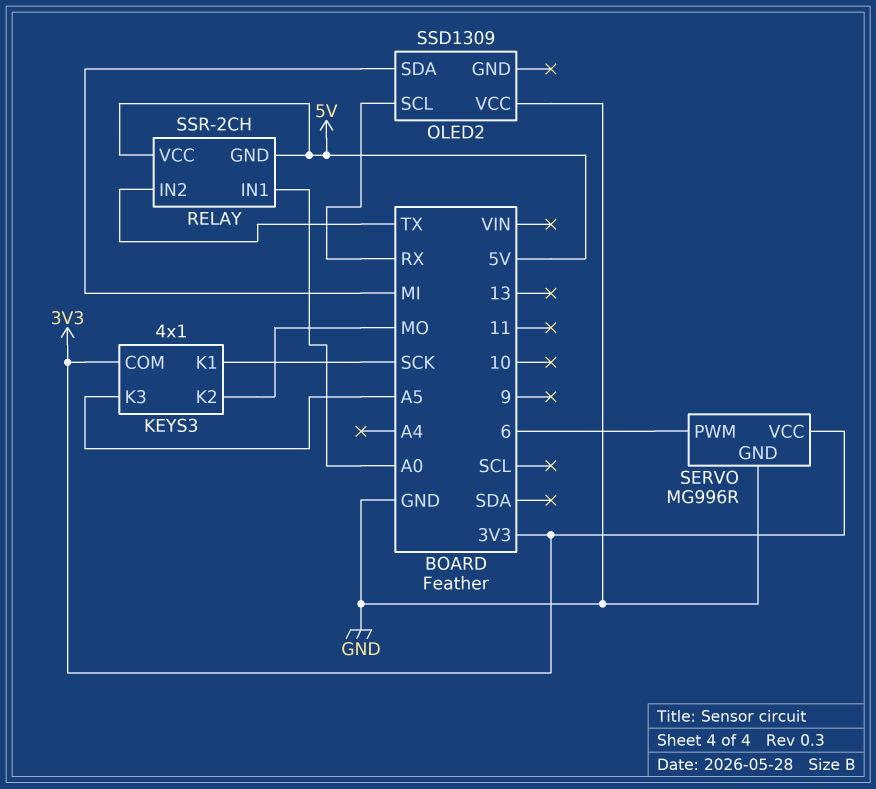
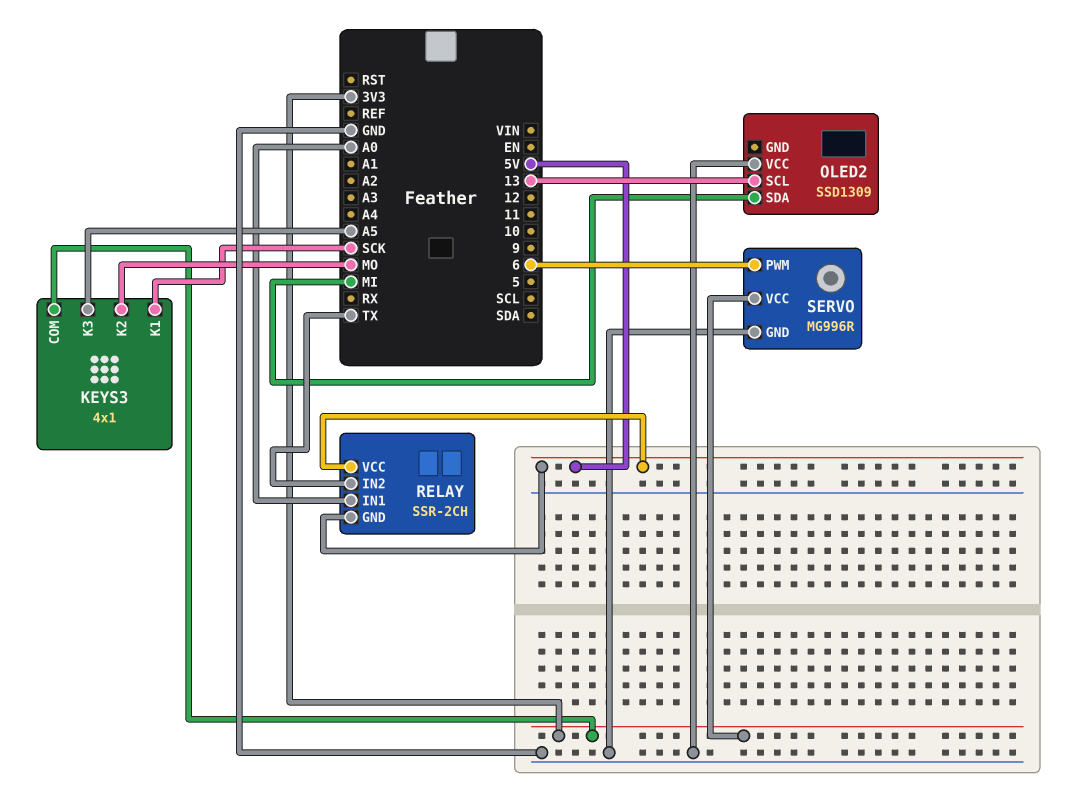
OLED2 pin SCL: RX -> 13

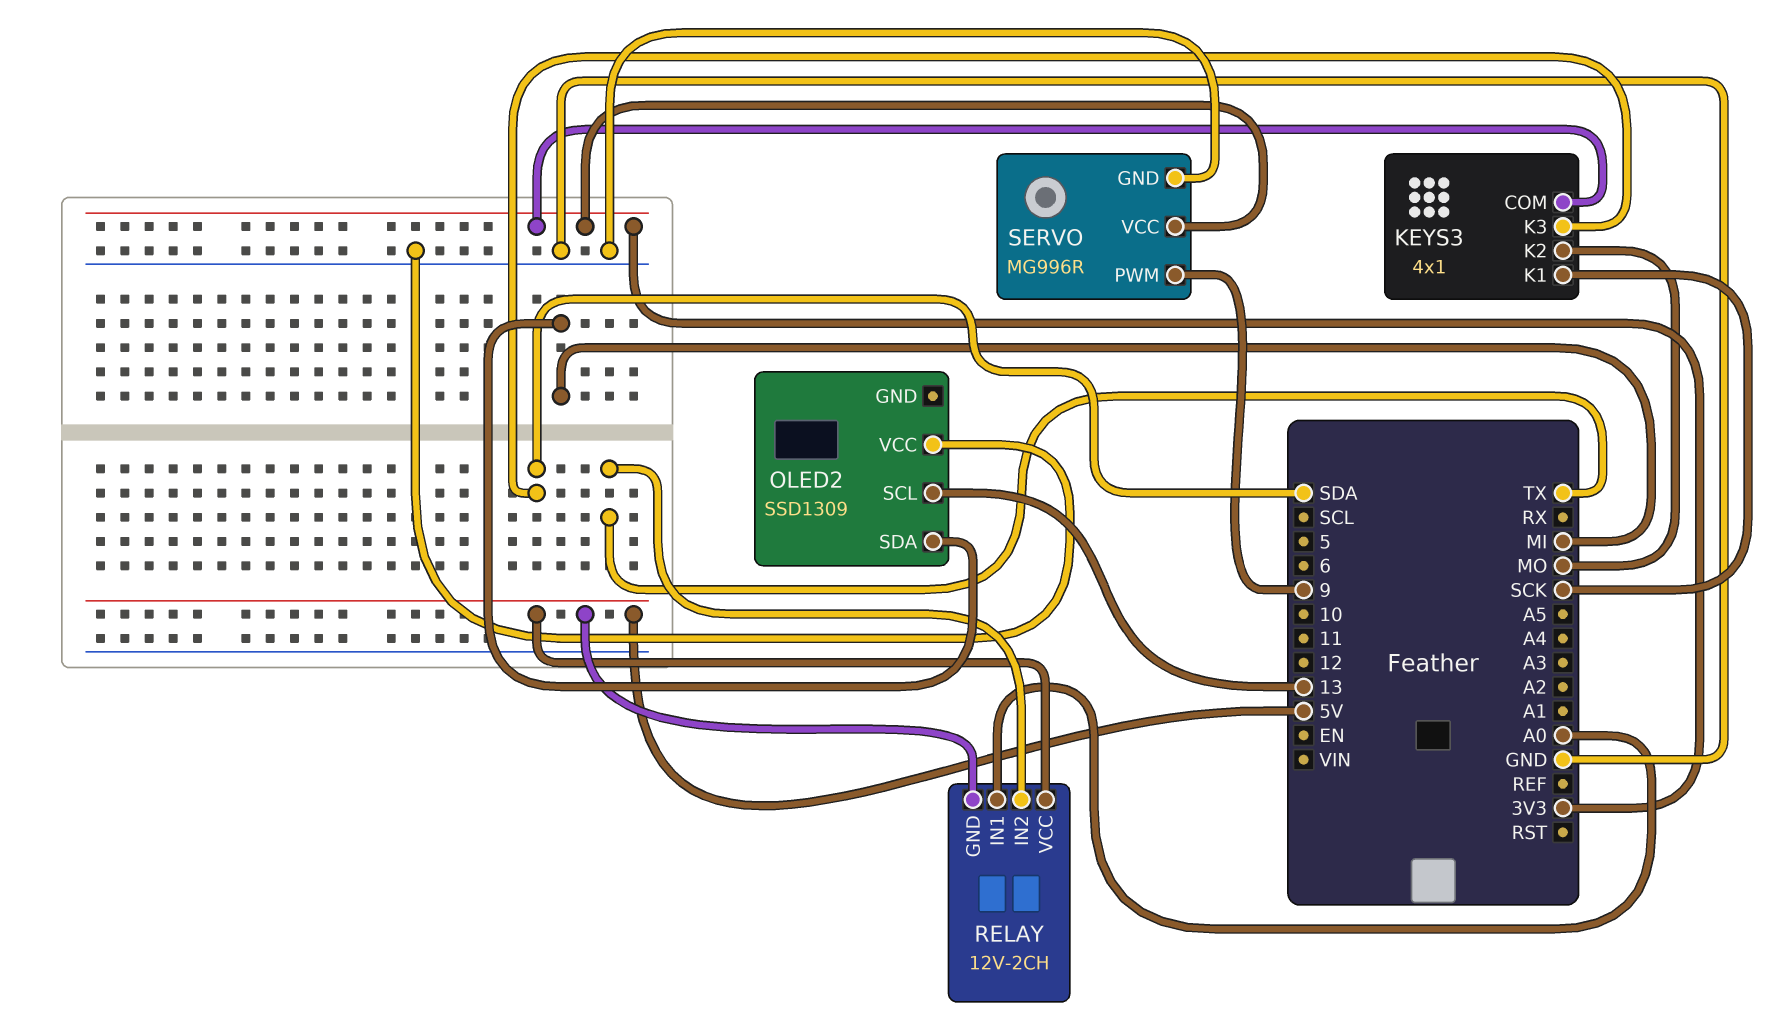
KEYS3 pin K3: A5 -> SDA
RELAY: SSR-2CH -> 12V-2CH
SERVO pin PWM: 6 -> 9

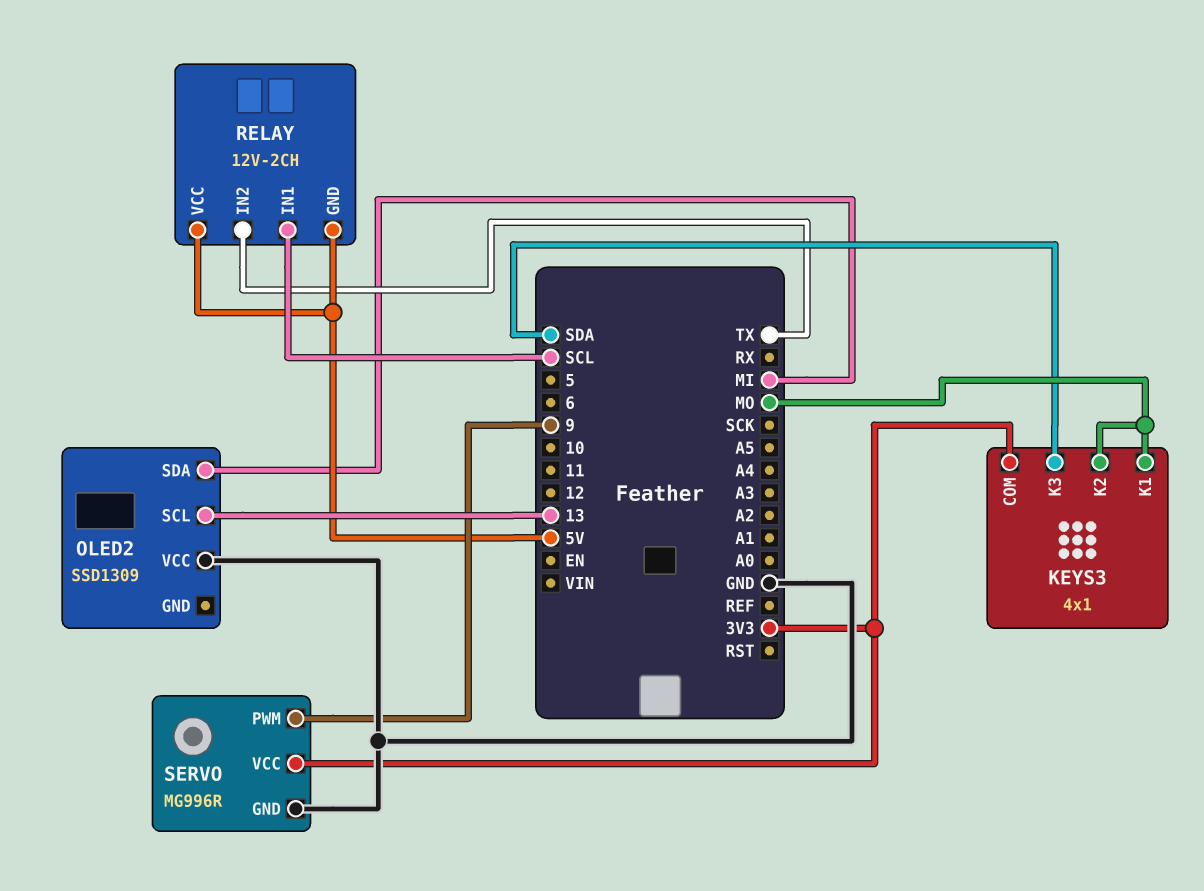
KEYS3 pin K1: SCK -> MO
RELAY pin IN1: A0 -> SCL

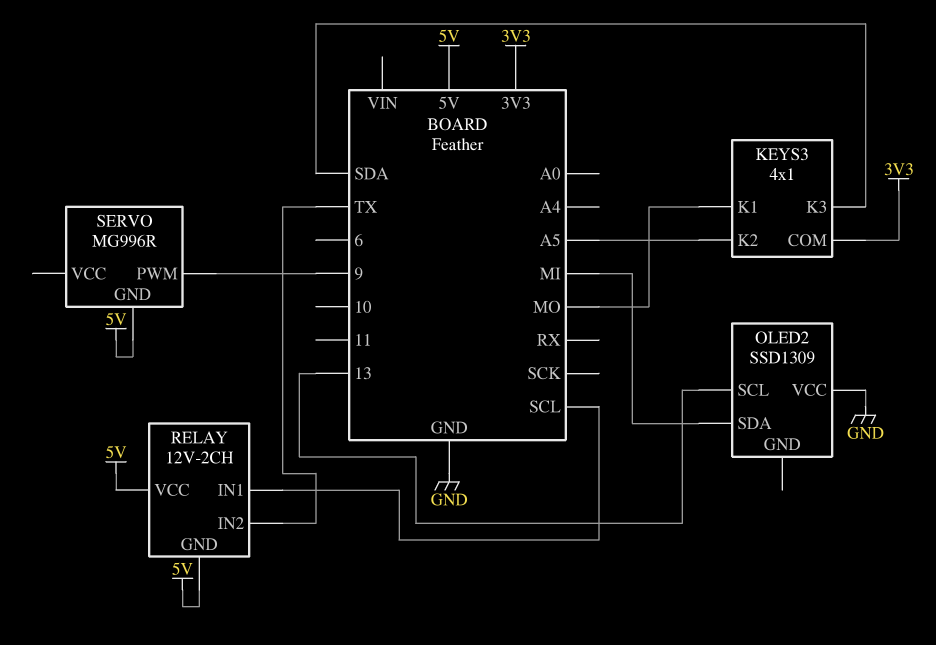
KEYS3 pin K2: MO -> A5
SERVO pin GND: GND -> 5V
SERVO pin VCC: 3V3 -> none

